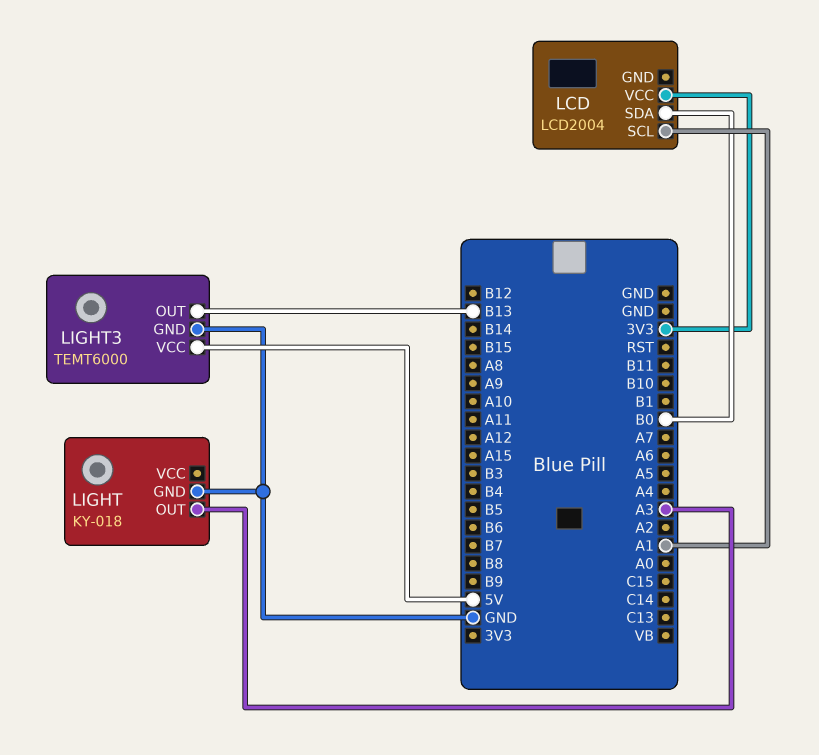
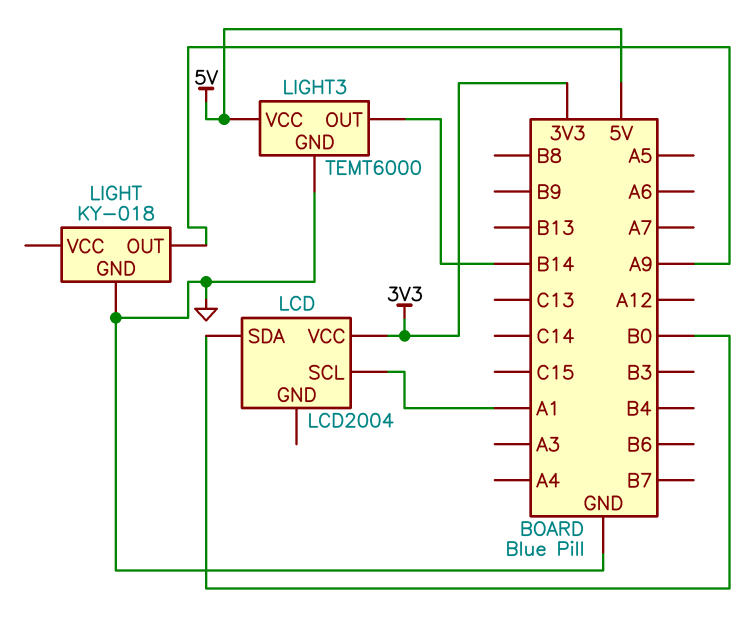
LIGHT pin OUT: A3 -> A9
LIGHT3 pin OUT: B13 -> B14

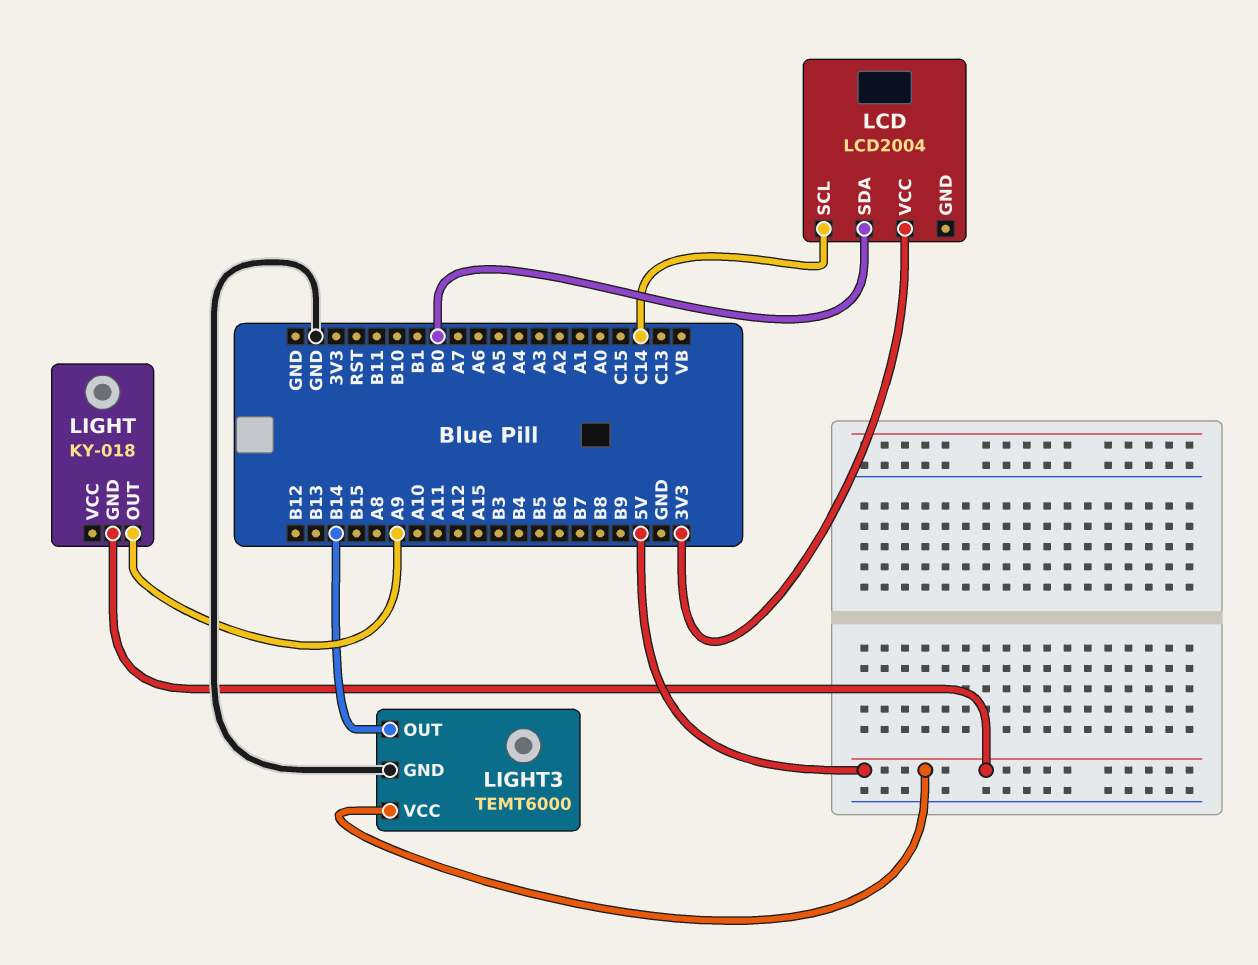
LCD pin SCL: A1 -> C14
LIGHT pin GND: GND -> 5V

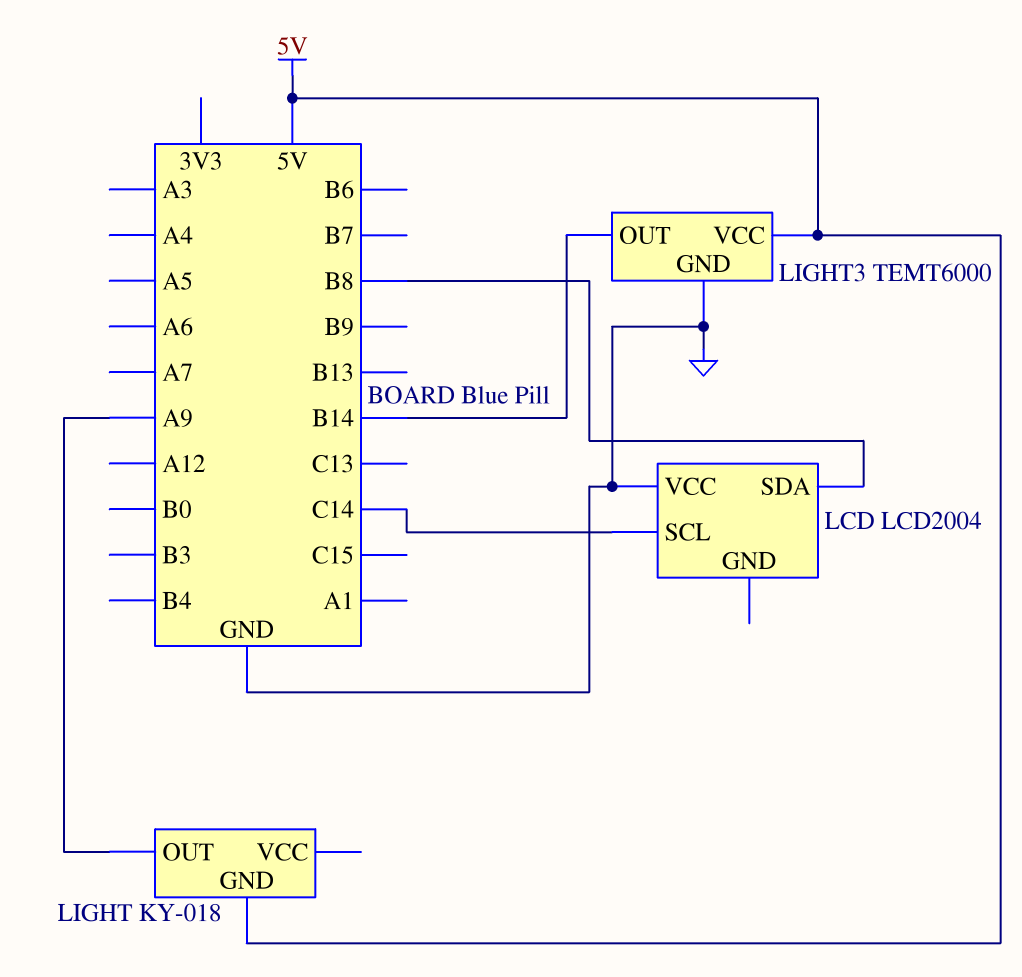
LCD pin SDA: B0 -> B8
LCD pin VCC: 3V3 -> GND

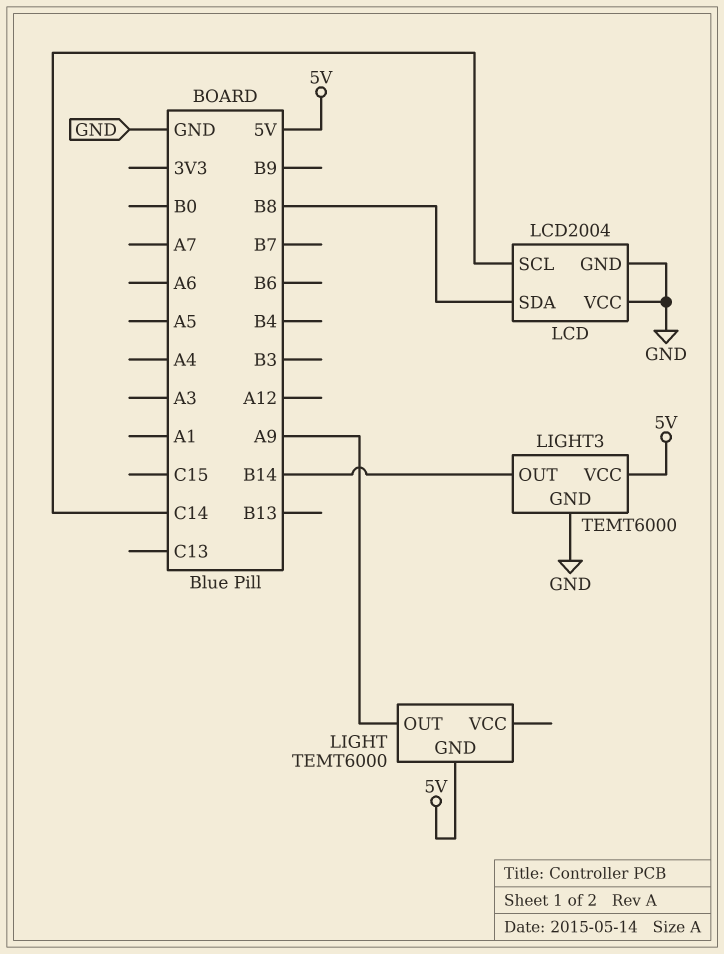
LCD pin GND: none -> GND
LIGHT: KY-018 -> TEMT6000

